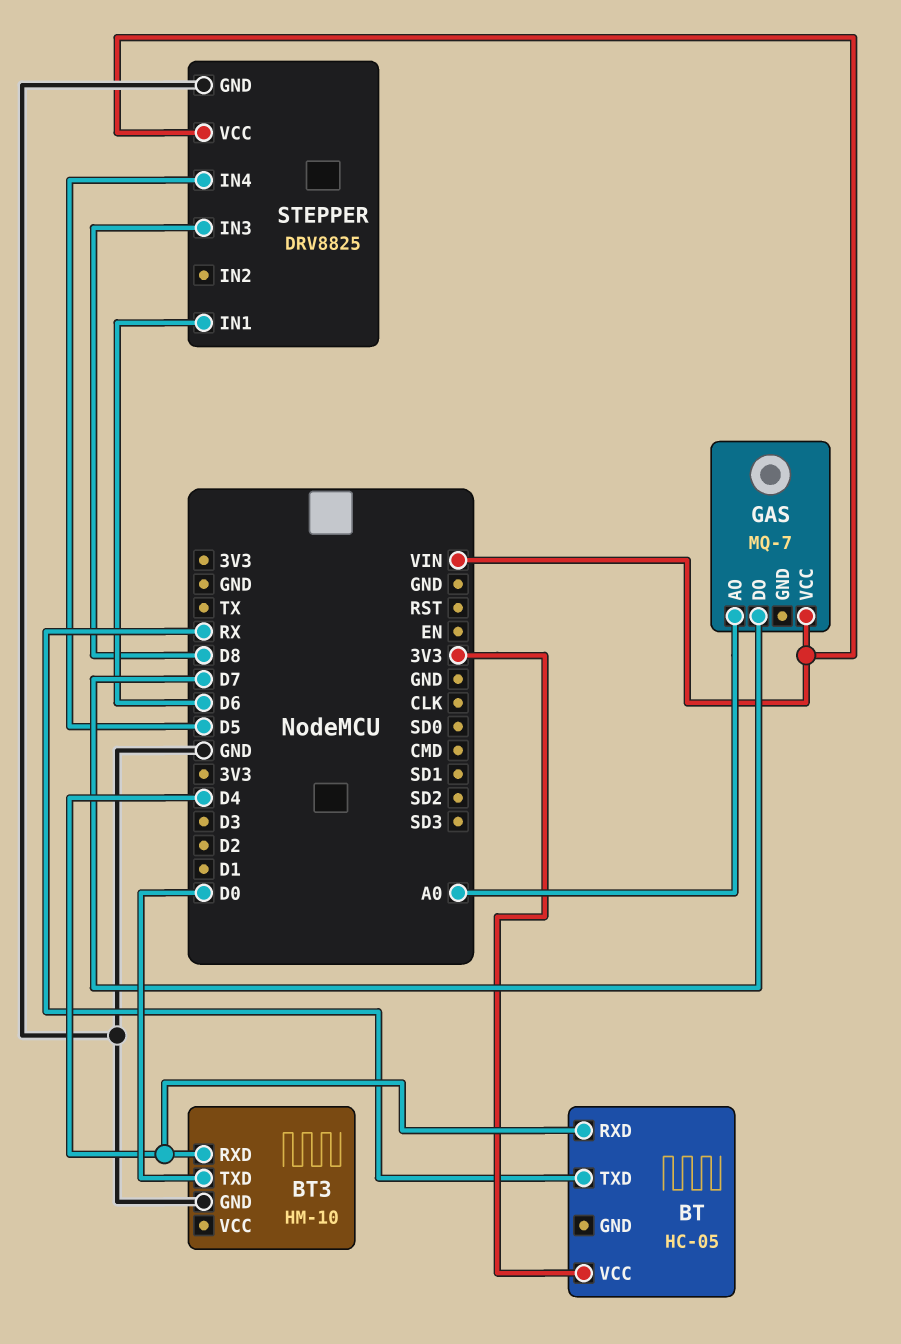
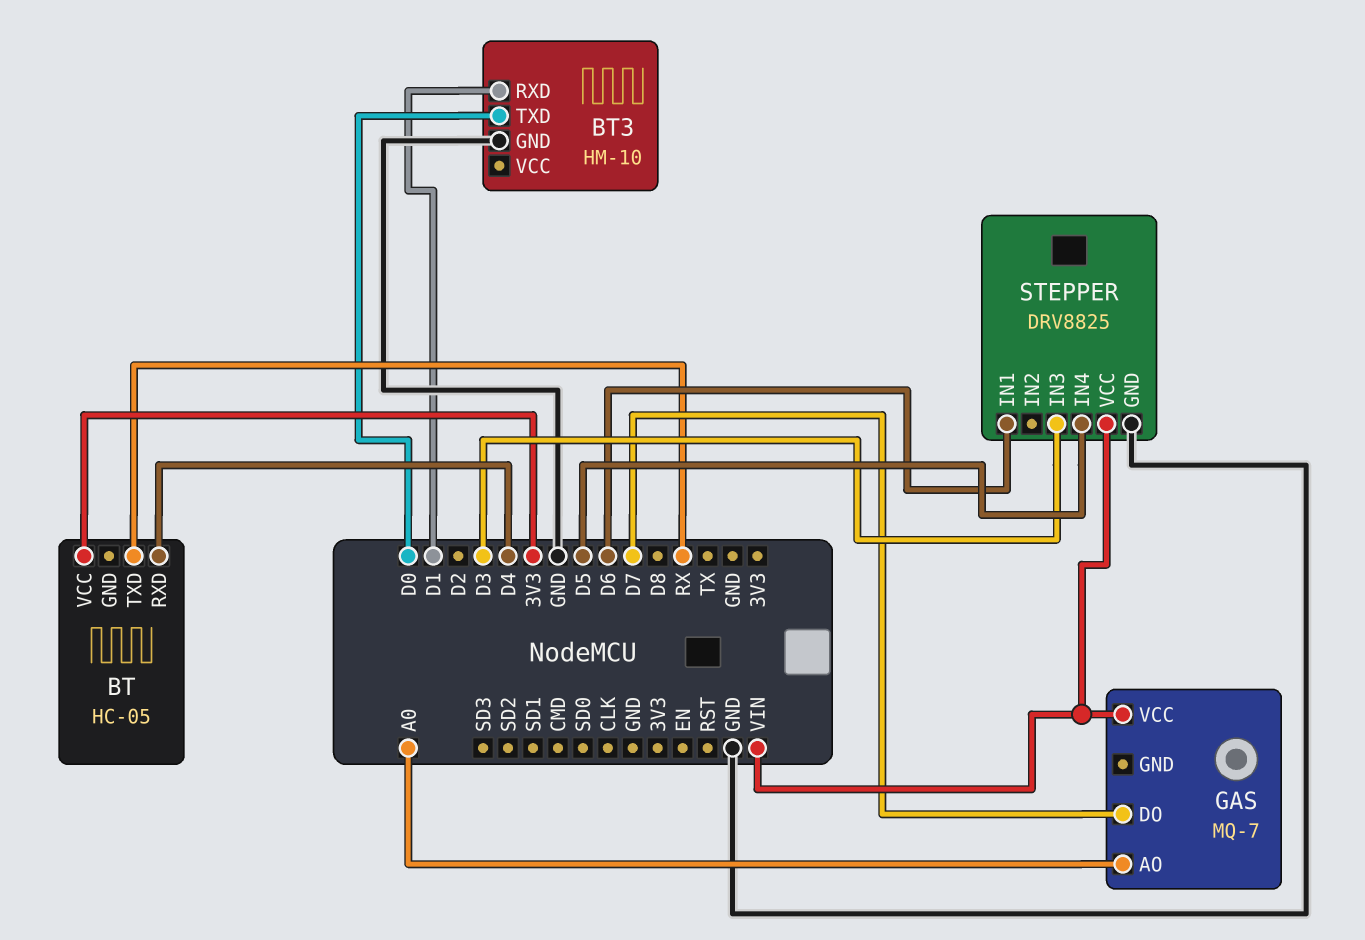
BT3 pin RXD: D4 -> D1
STEPPER pin IN3: D8 -> D3

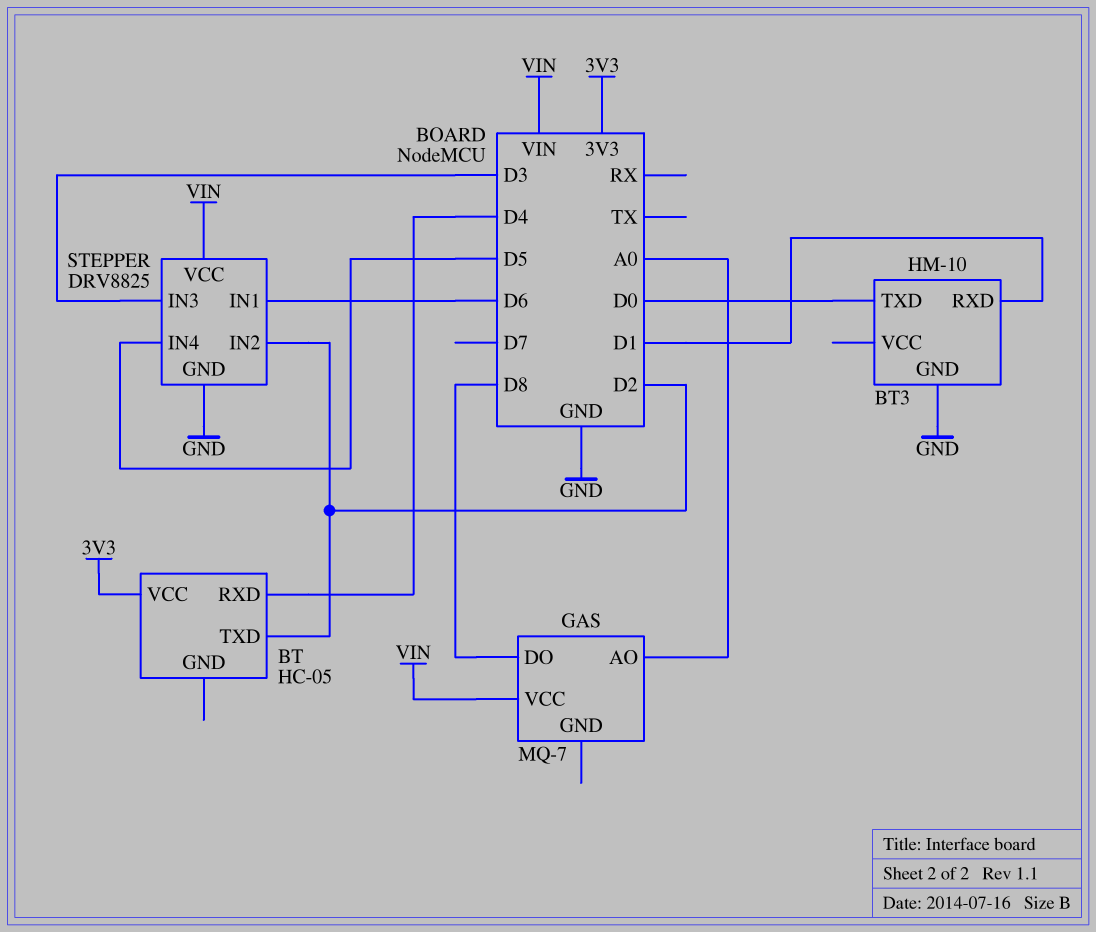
BT pin TXD: RX -> D2
GAS pin DO: D7 -> D8
STEPPER pin IN2: none -> D2

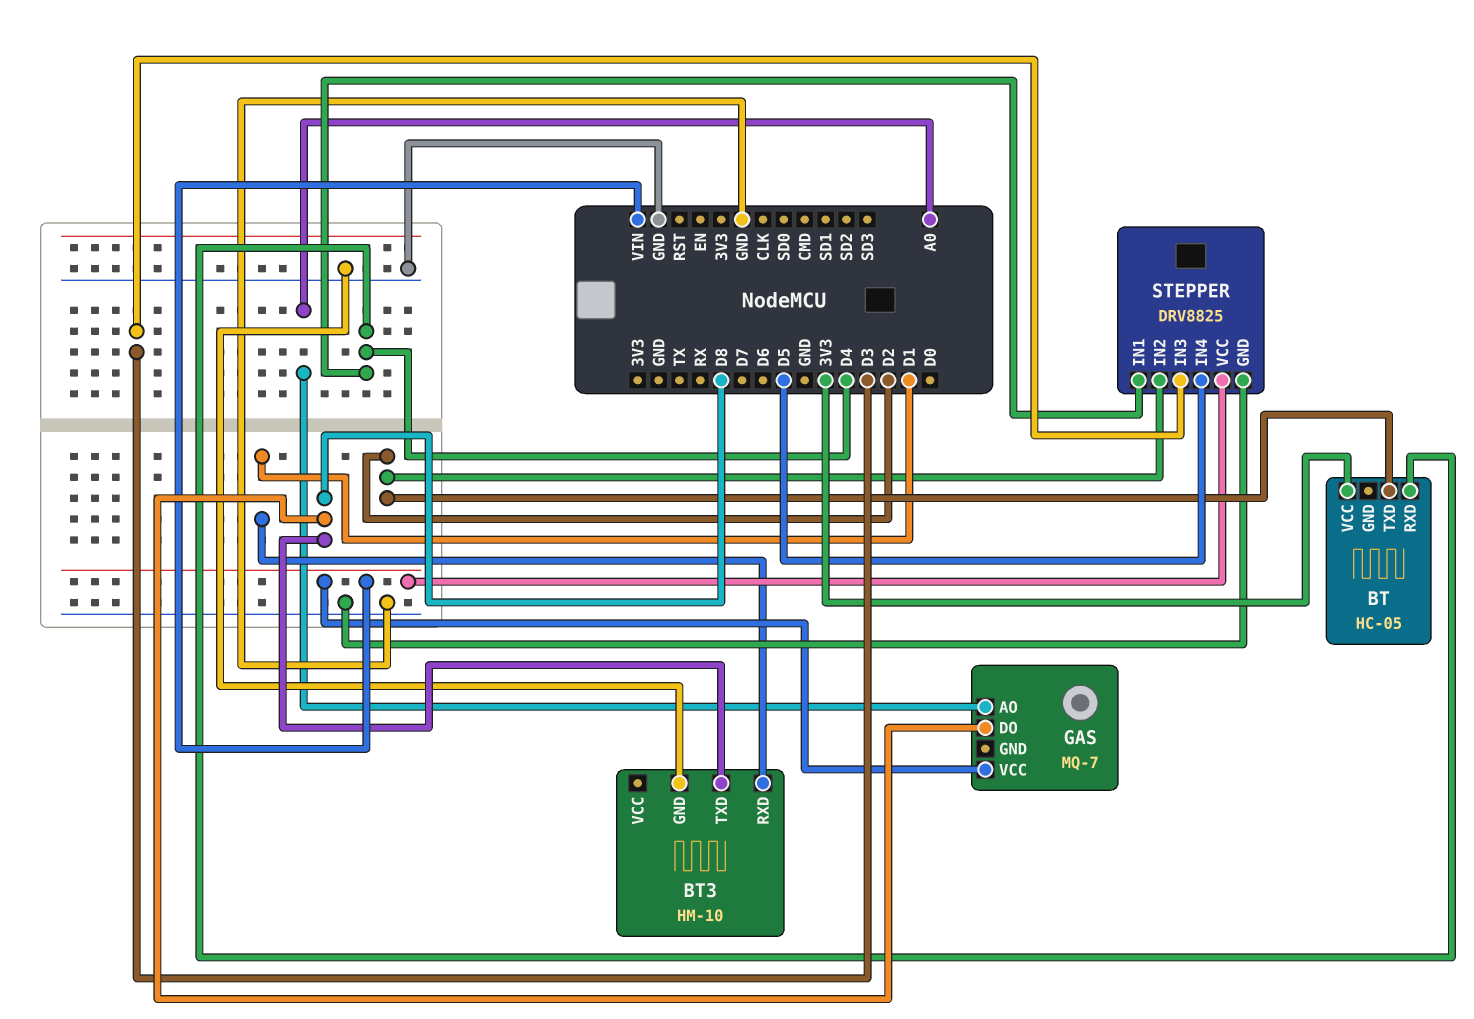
BT3 pin TXD: D0 -> D8
STEPPER pin IN1: D6 -> D4

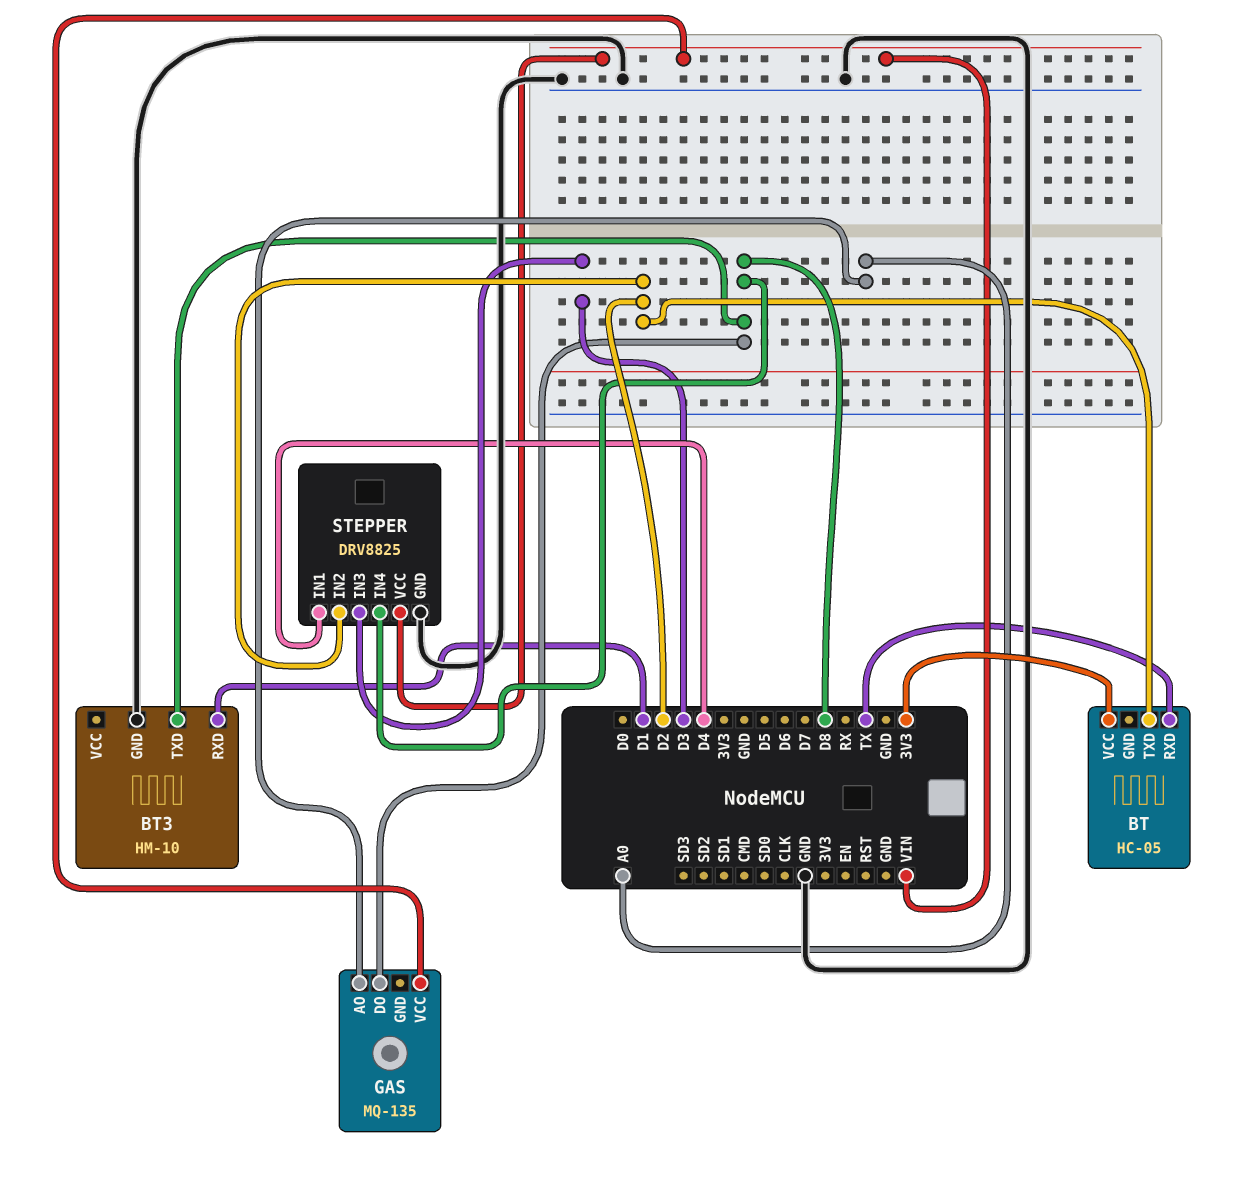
BT pin RXD: D4 -> TX
GAS: MQ-7 -> MQ-135
STEPPER pin IN4: D5 -> D8

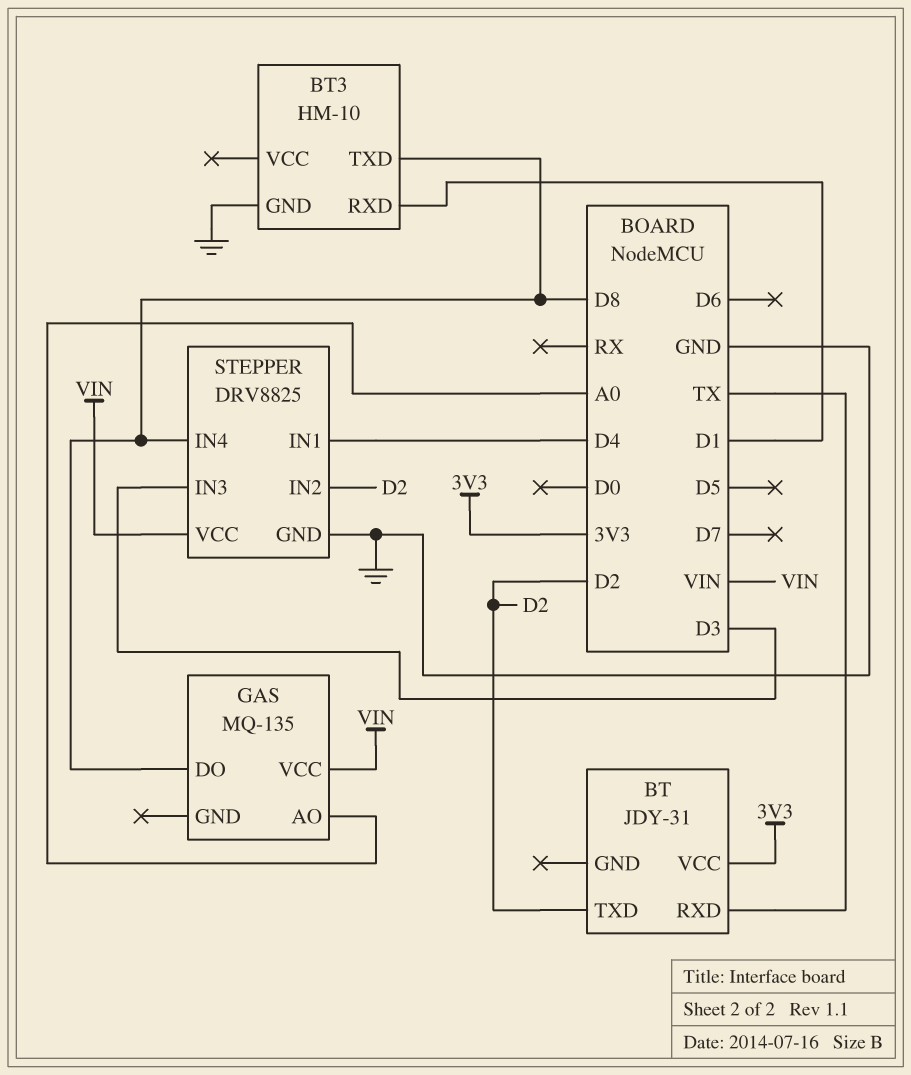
BT: HC-05 -> JDY-31

